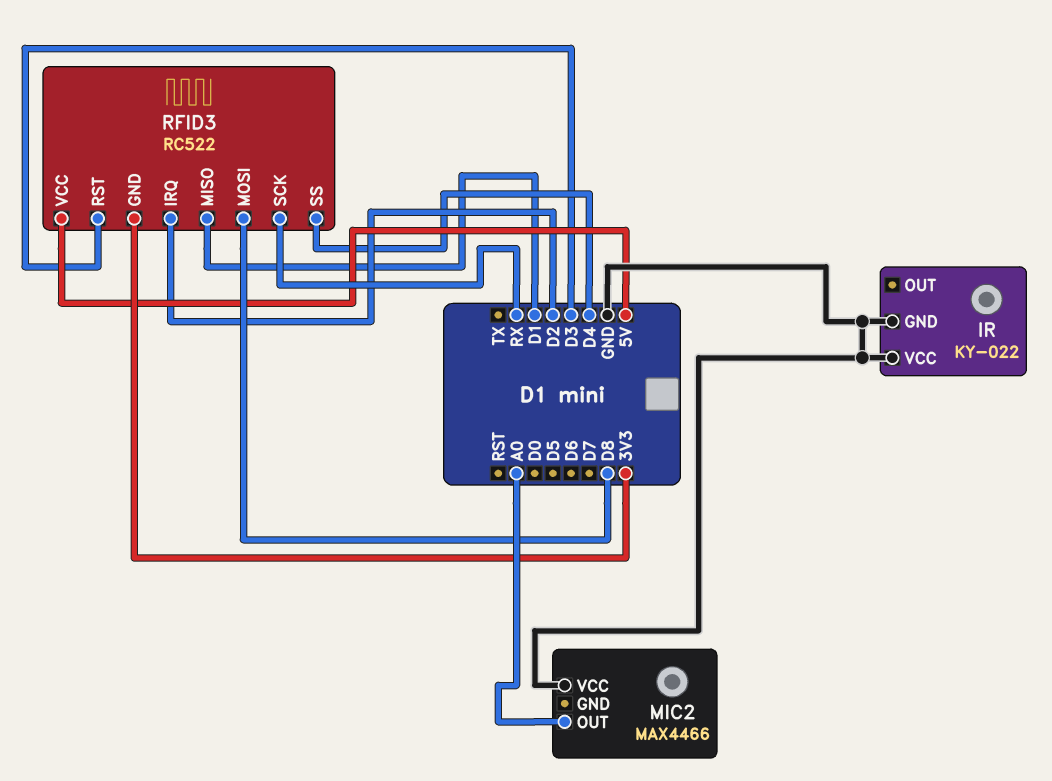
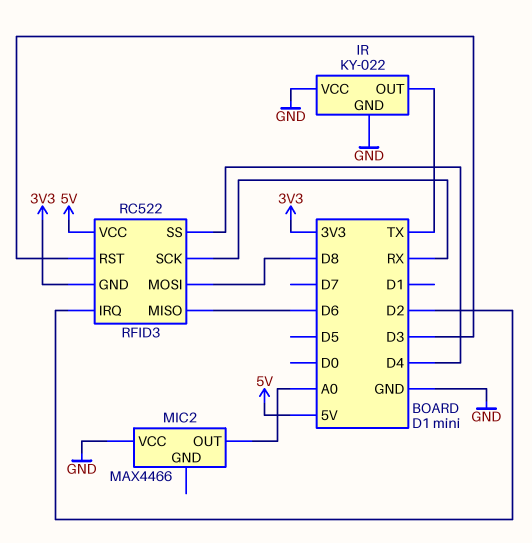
IR pin OUT: none -> TX
RFID3 pin MISO: D1 -> D6

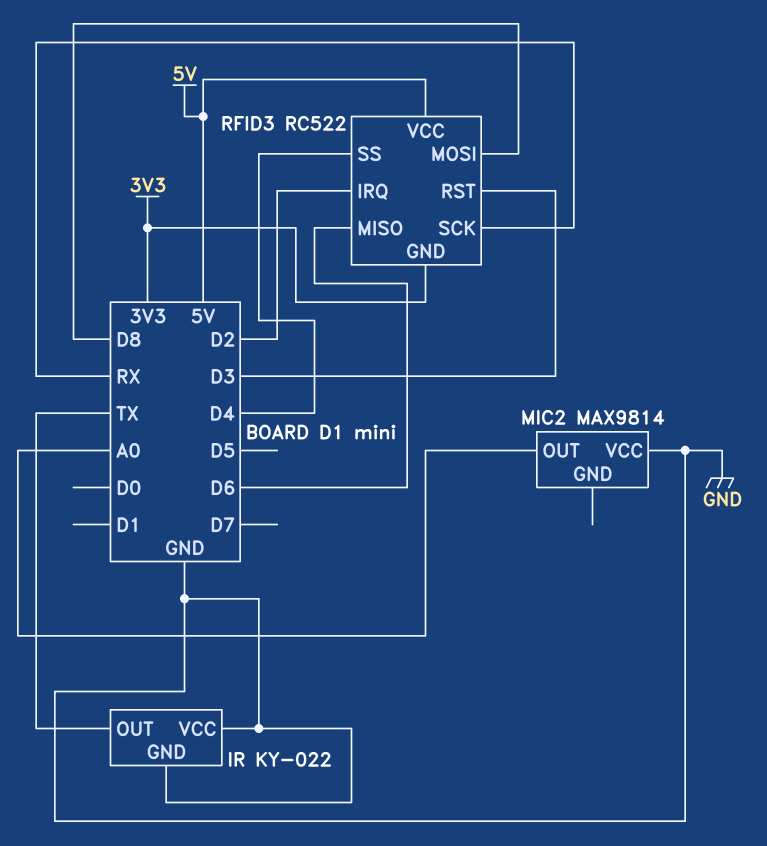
MIC2: MAX4466 -> MAX9814

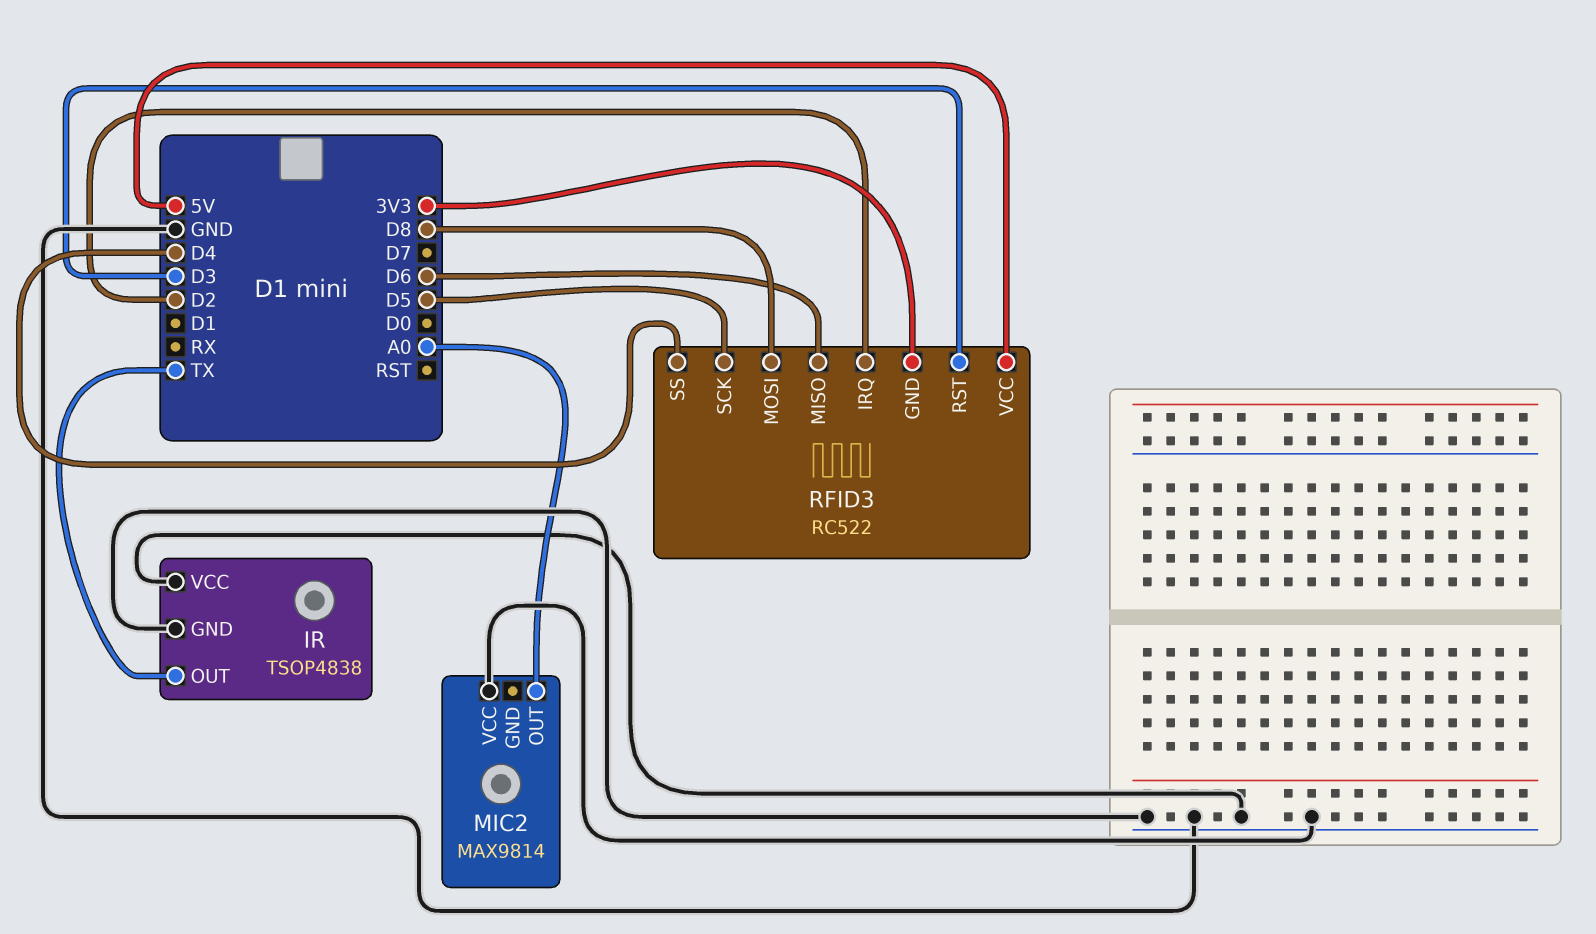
IR: KY-022 -> TSOP4838
RFID3 pin SCK: RX -> D5

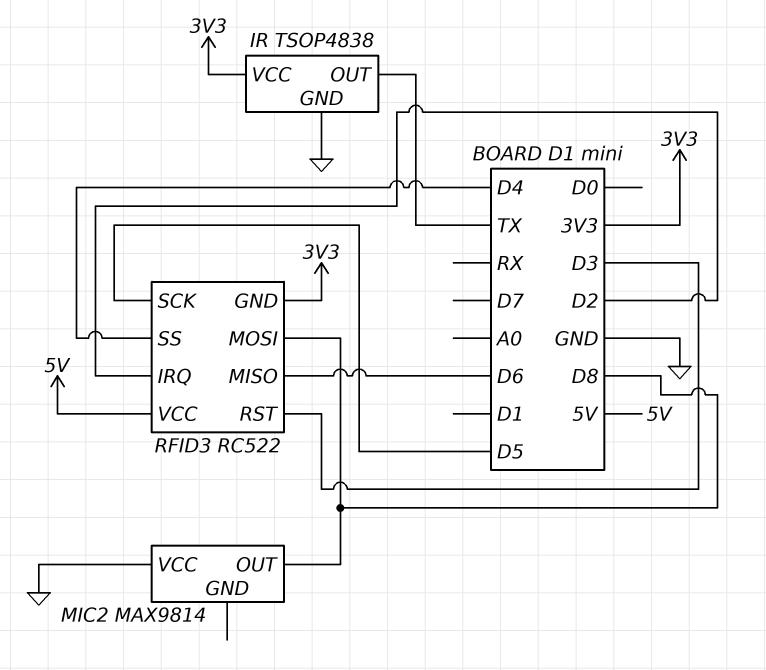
IR pin VCC: GND -> 3V3
MIC2 pin OUT: A0 -> D8

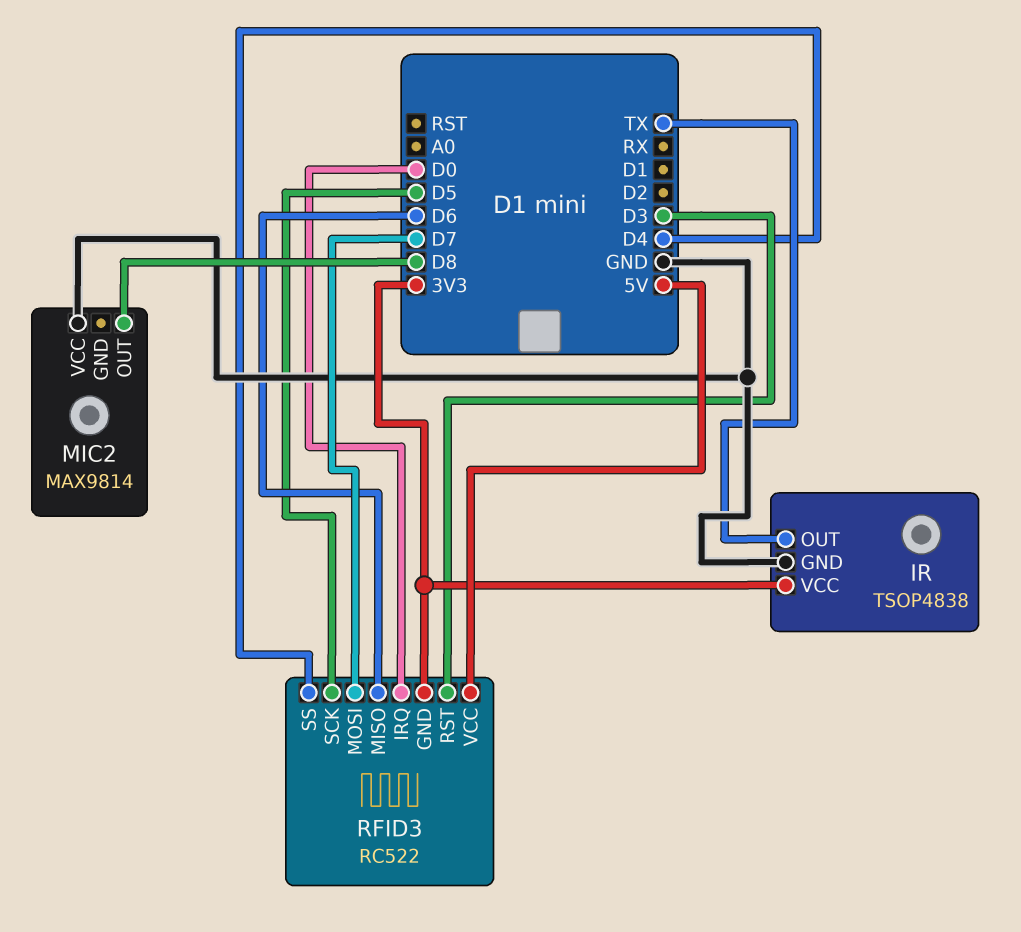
RFID3 pin IRQ: D2 -> D0
RFID3 pin MOSI: D8 -> D7

